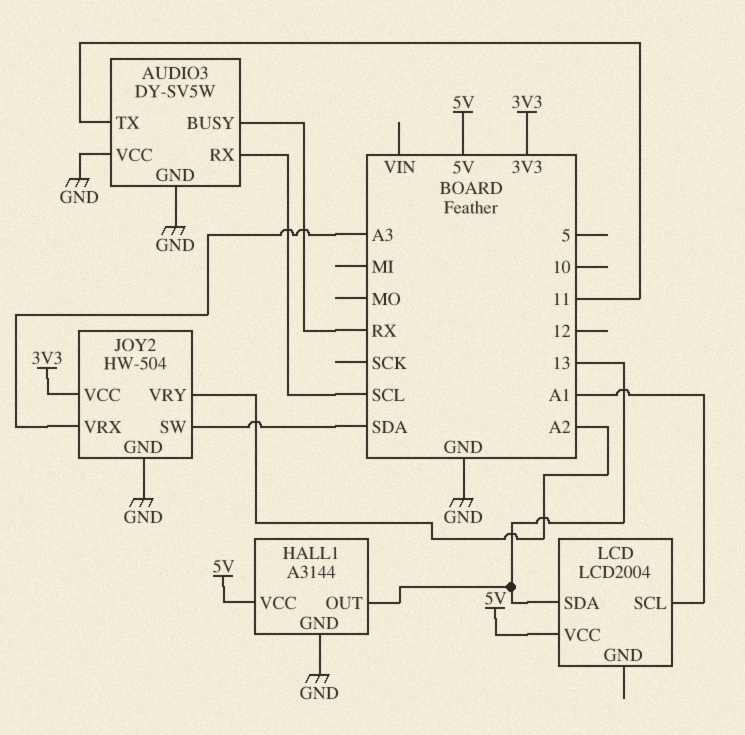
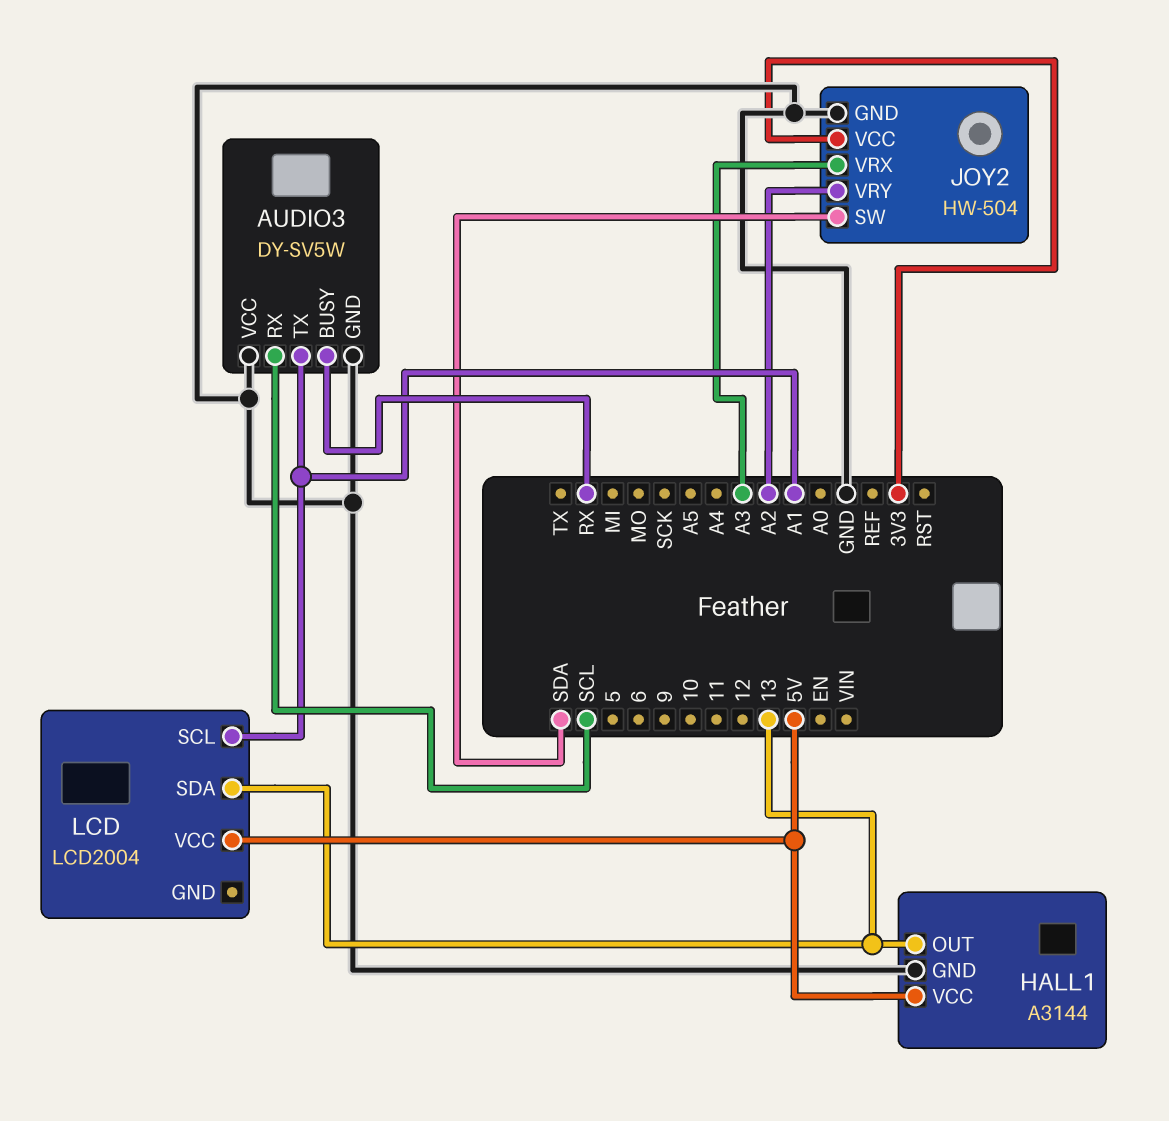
AUDIO3 pin TX: 11 -> A1

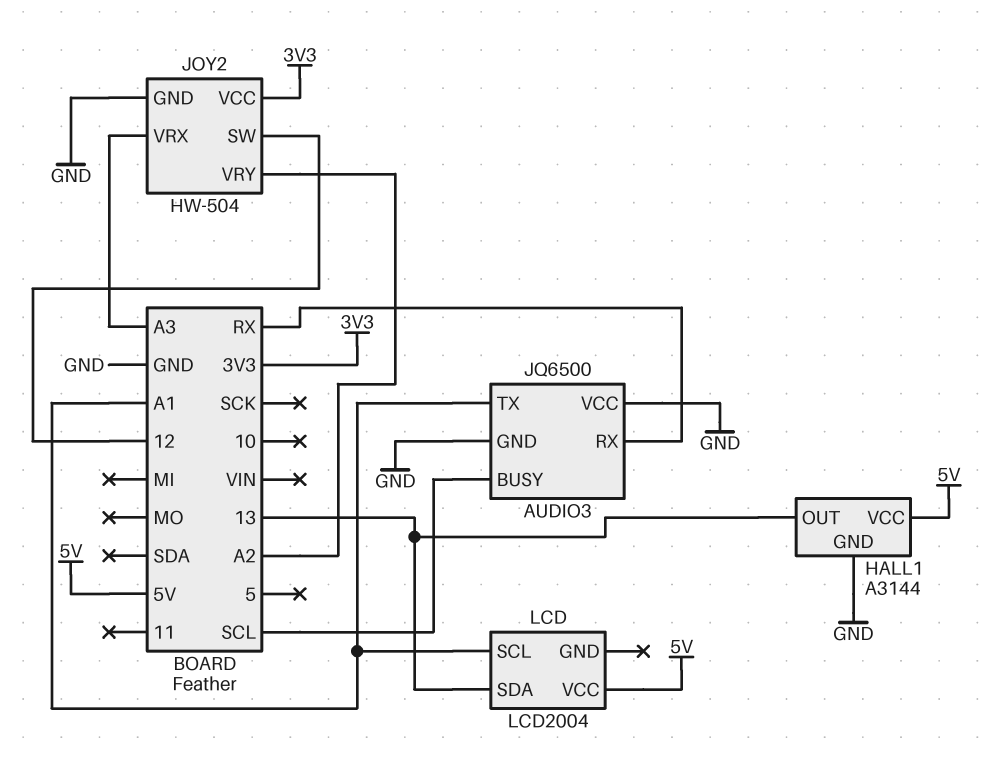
AUDIO3: DY-SV5W -> JQ6500
AUDIO3 pin BUSY: RX -> SCL
AUDIO3 pin RX: SCL -> RX
JOY2 pin SW: SDA -> 12

